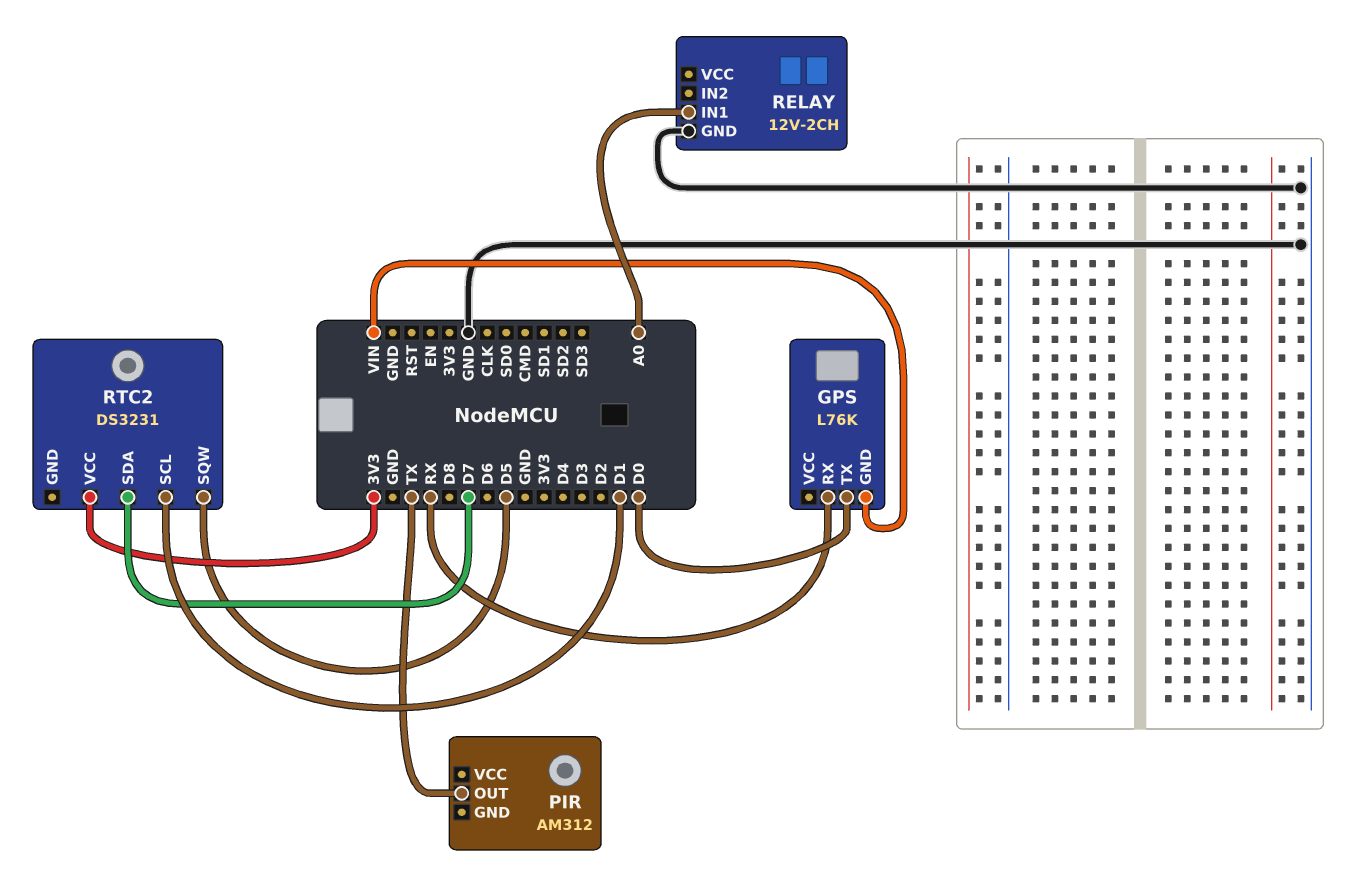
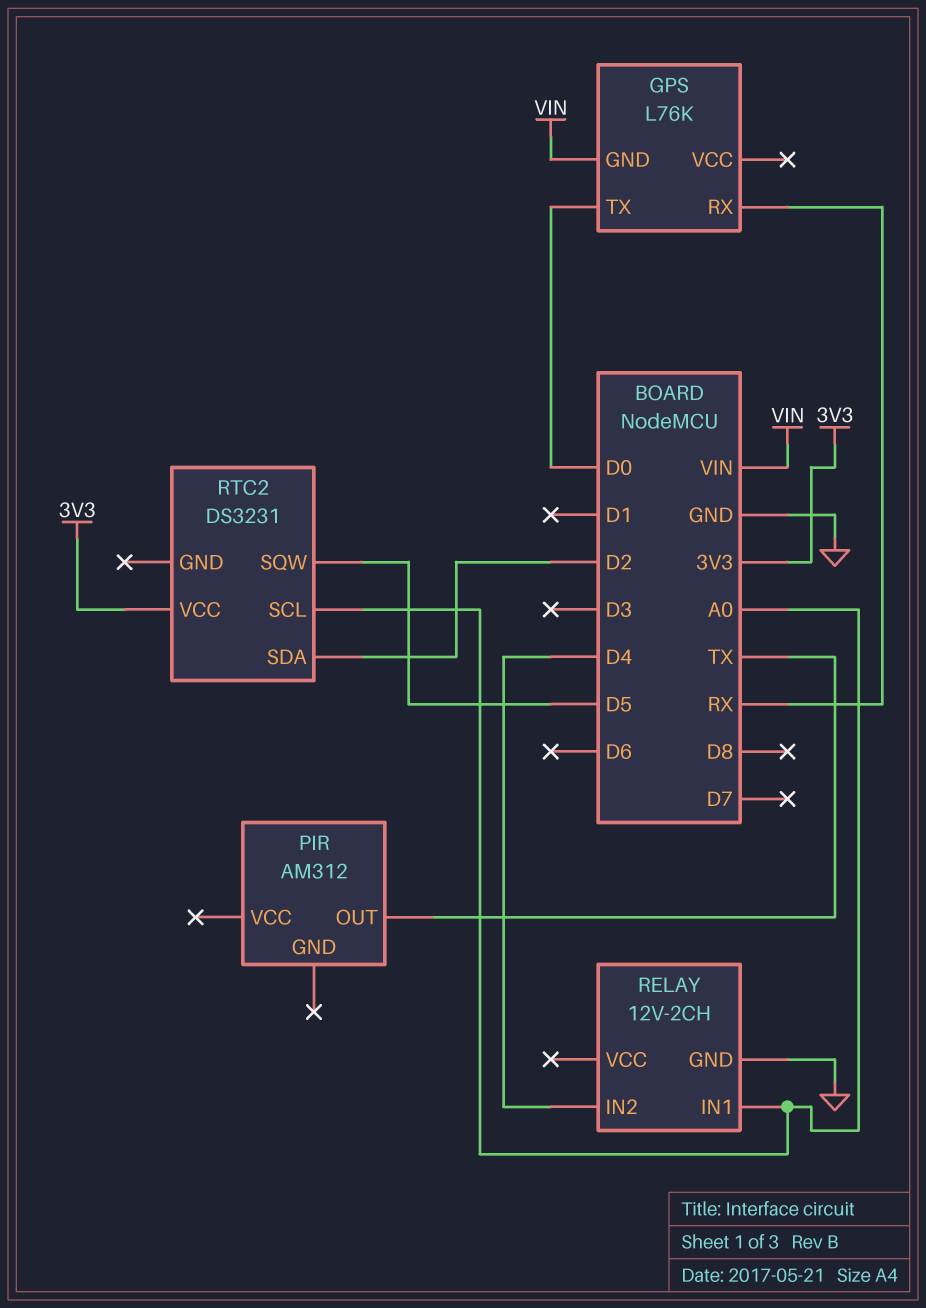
RELAY pin IN2: none -> D4
RTC2 pin SCL: D1 -> A0
RTC2 pin SDA: D7 -> D2

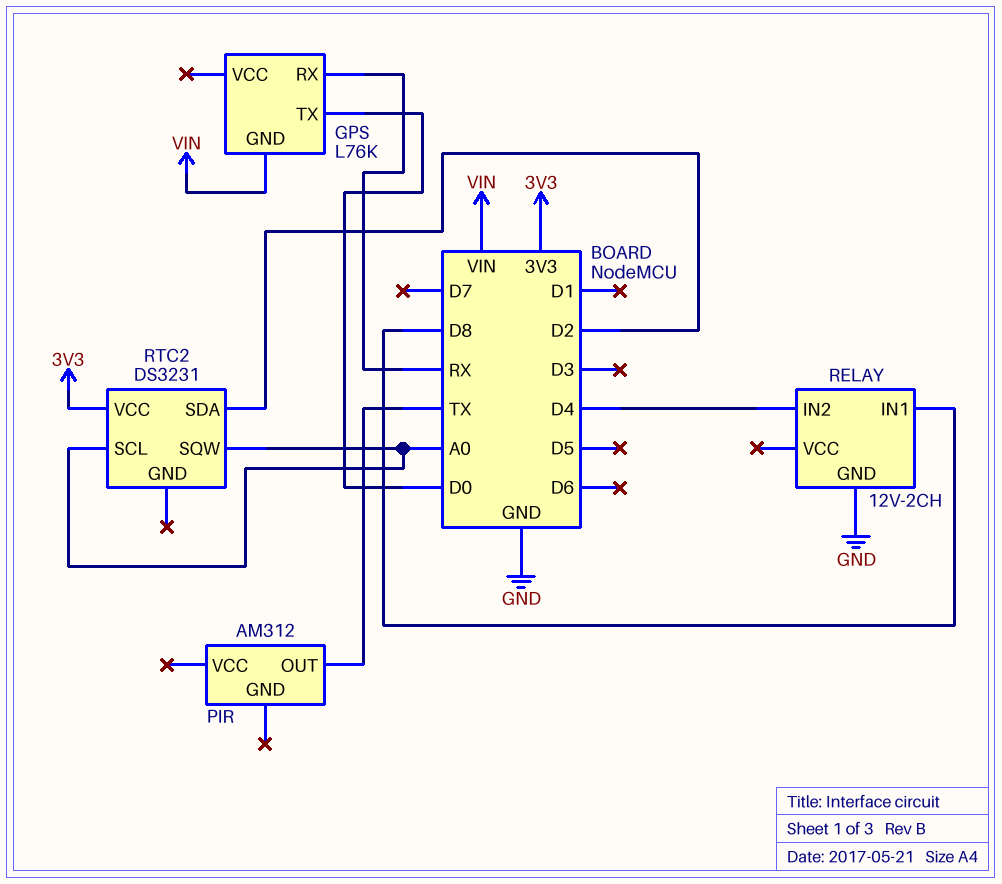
RELAY pin IN1: A0 -> D8
RTC2 pin SQW: D5 -> A0

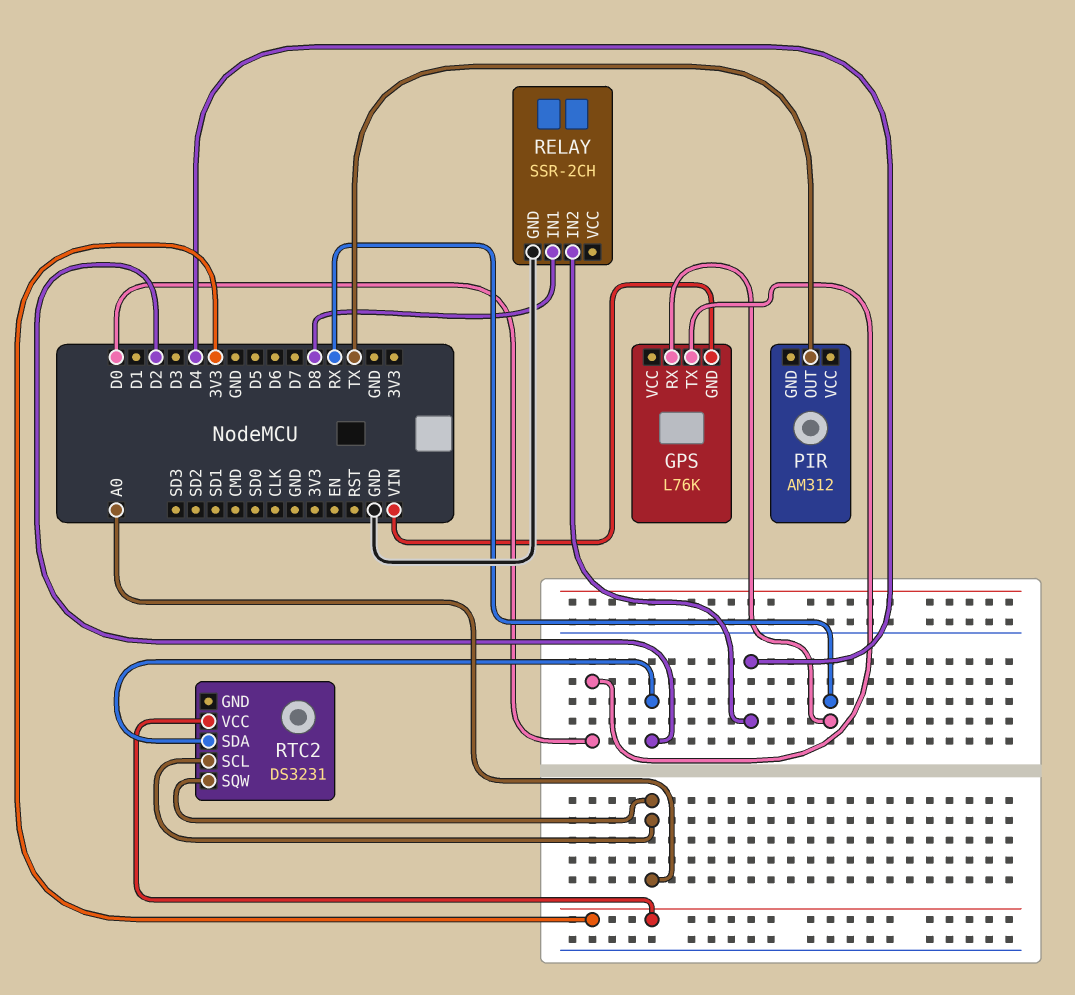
RELAY: 12V-2CH -> SSR-2CH

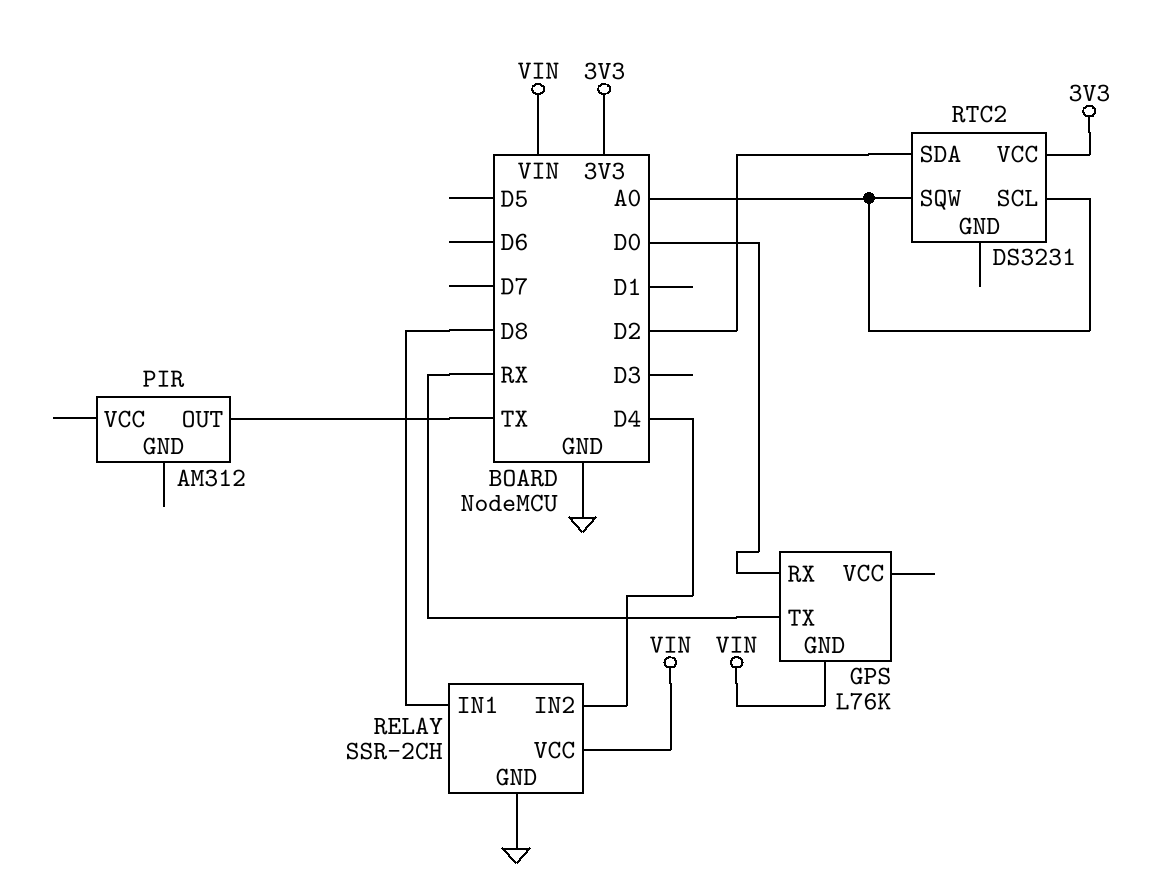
GPS pin RX: RX -> D0
GPS pin TX: D0 -> RX
RELAY pin VCC: none -> VIN

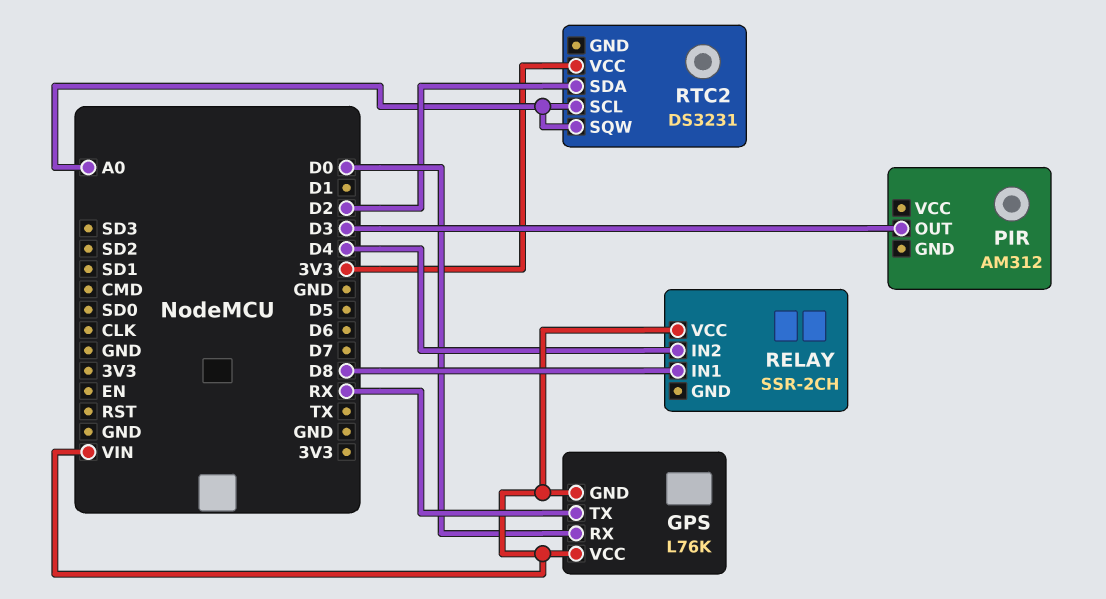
GPS pin VCC: none -> VIN
PIR pin OUT: TX -> D3
RELAY pin GND: GND -> none

